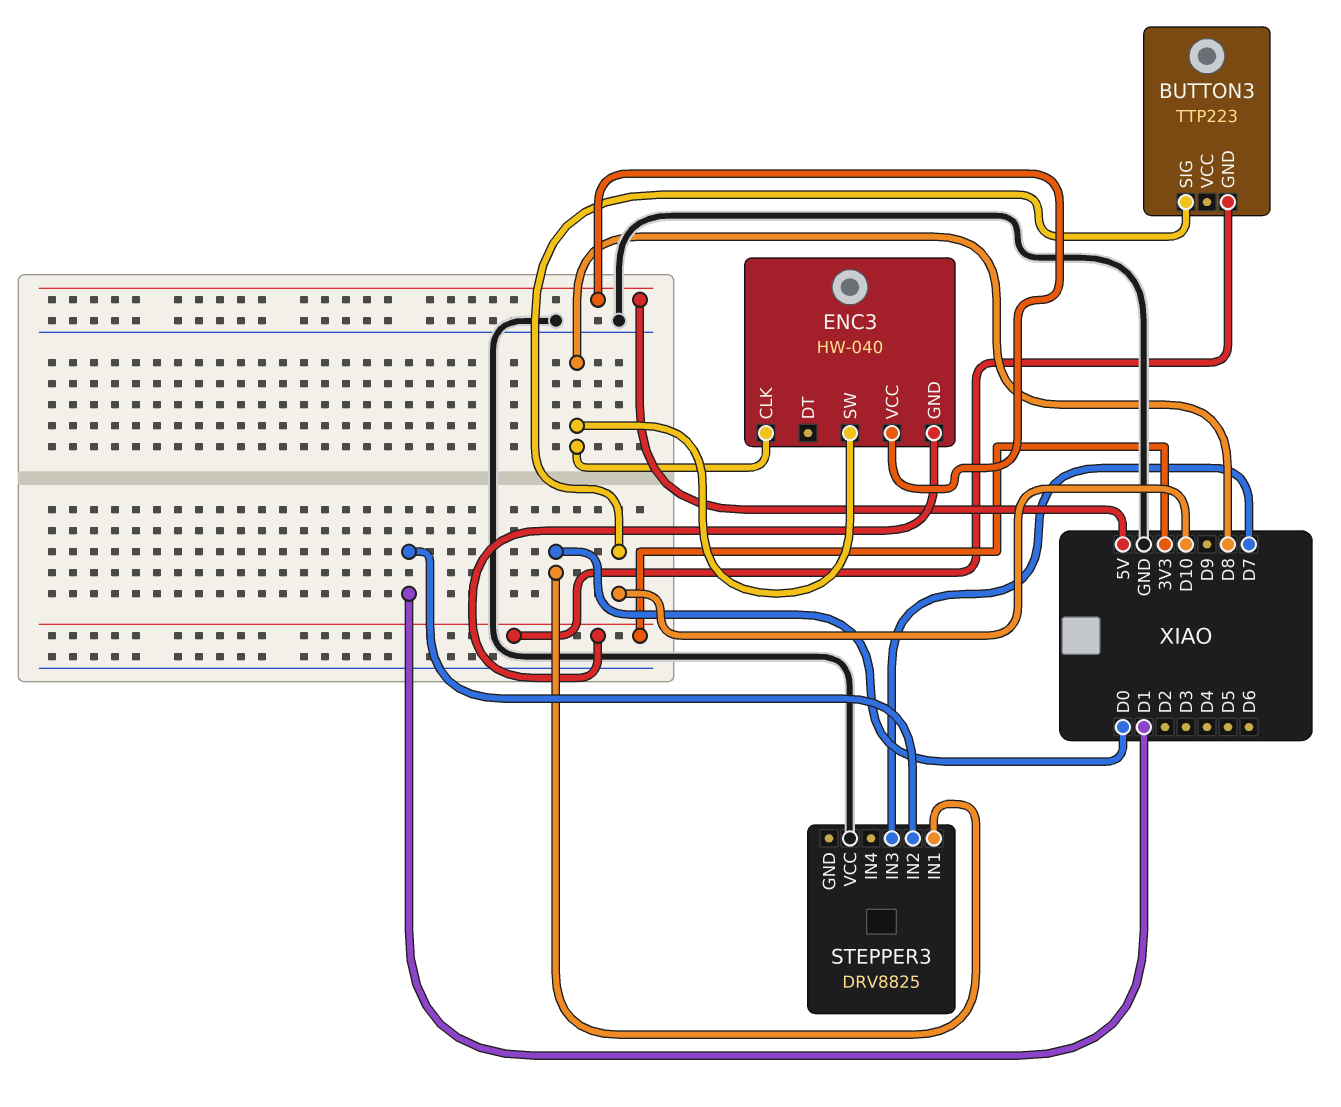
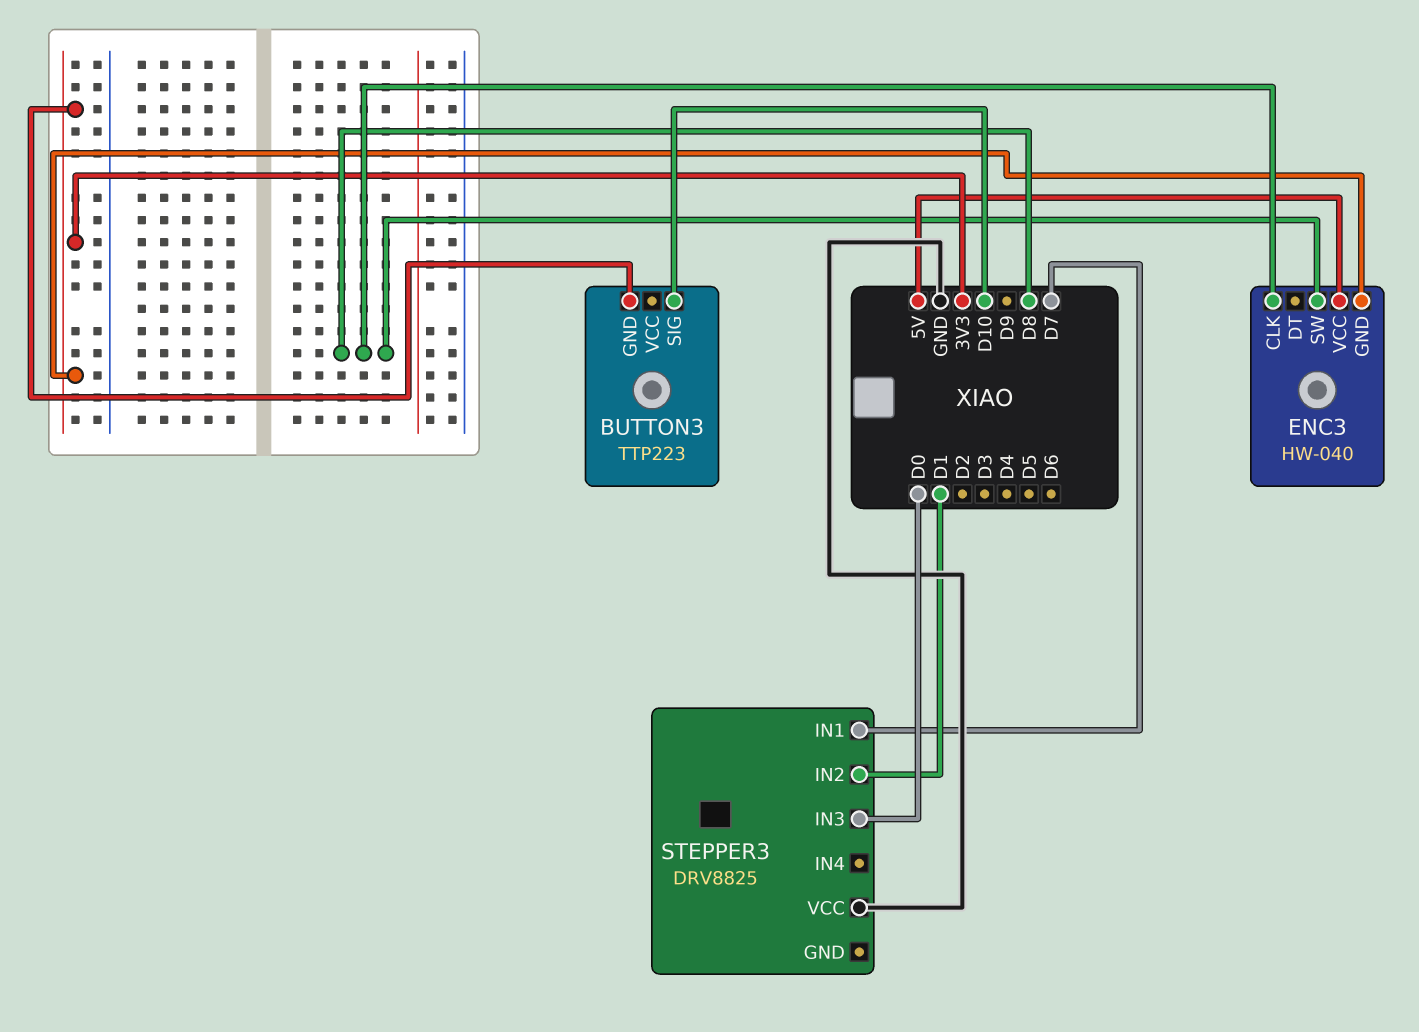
STEPPER3 pin IN1: D0 -> D7
STEPPER3 pin IN3: D7 -> D0

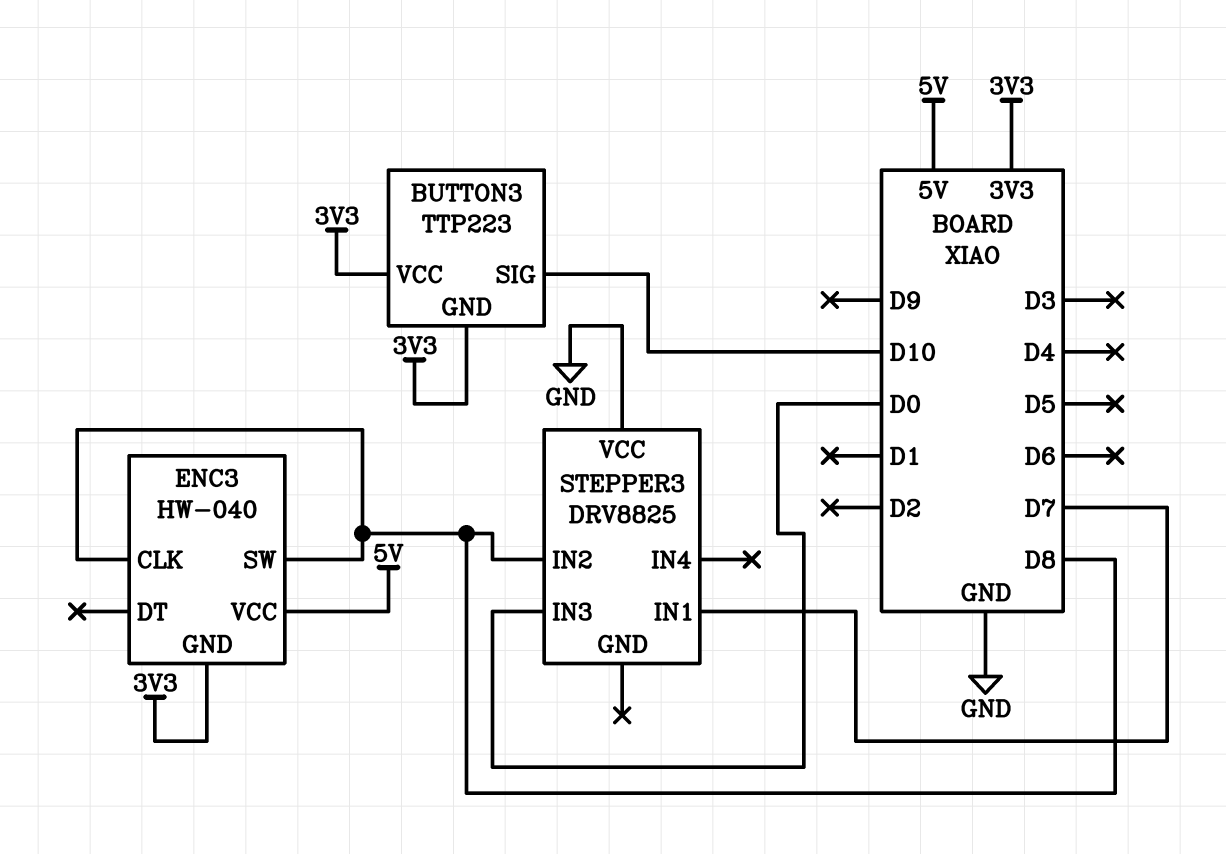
BUTTON3 pin VCC: none -> 3V3
STEPPER3 pin IN2: D1 -> D8

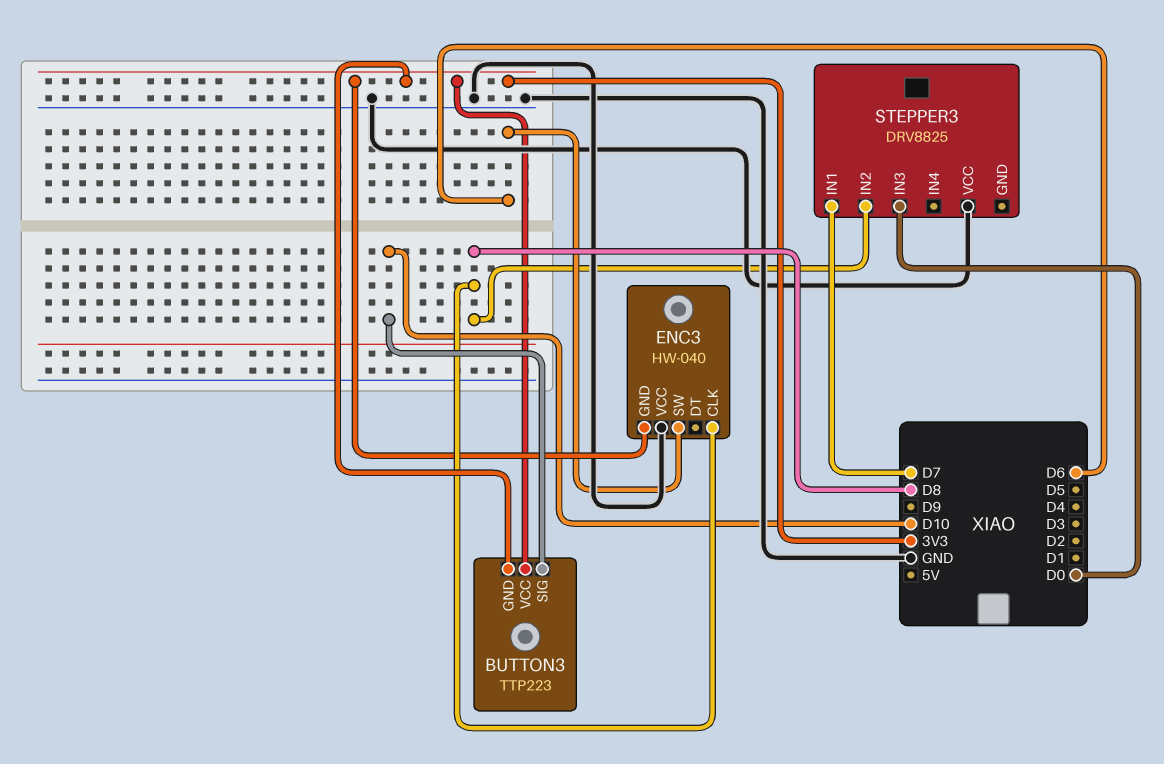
ENC3 pin SW: D8 -> D6
ENC3 pin VCC: 5V -> GND

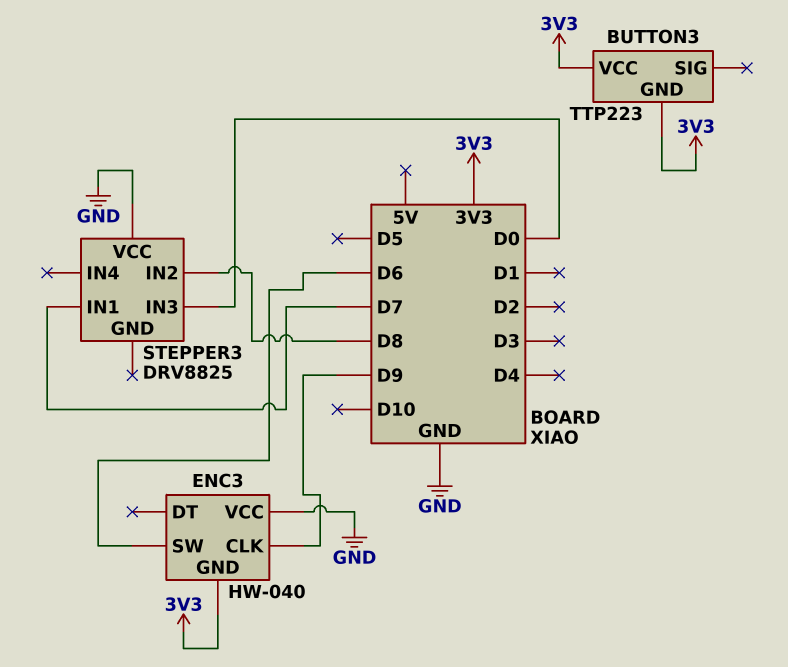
BUTTON3 pin SIG: D10 -> none
ENC3 pin CLK: D8 -> D9

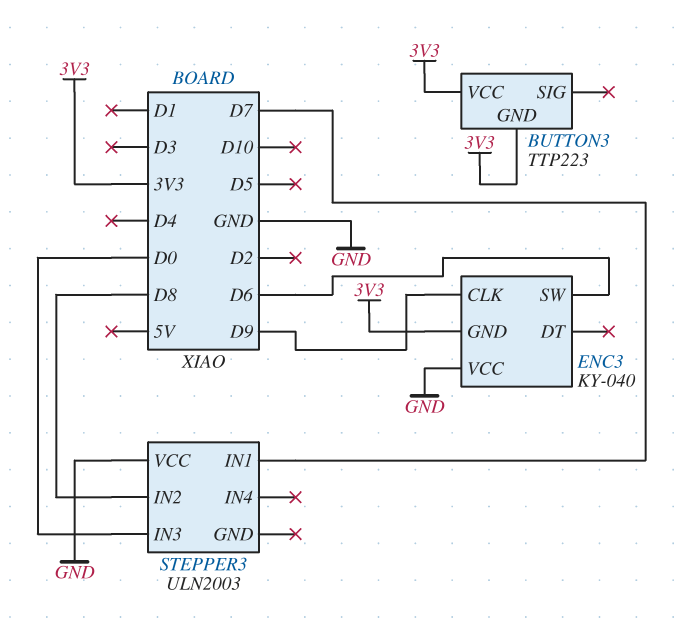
ENC3: HW-040 -> KY-040
STEPPER3: DRV8825 -> ULN2003

